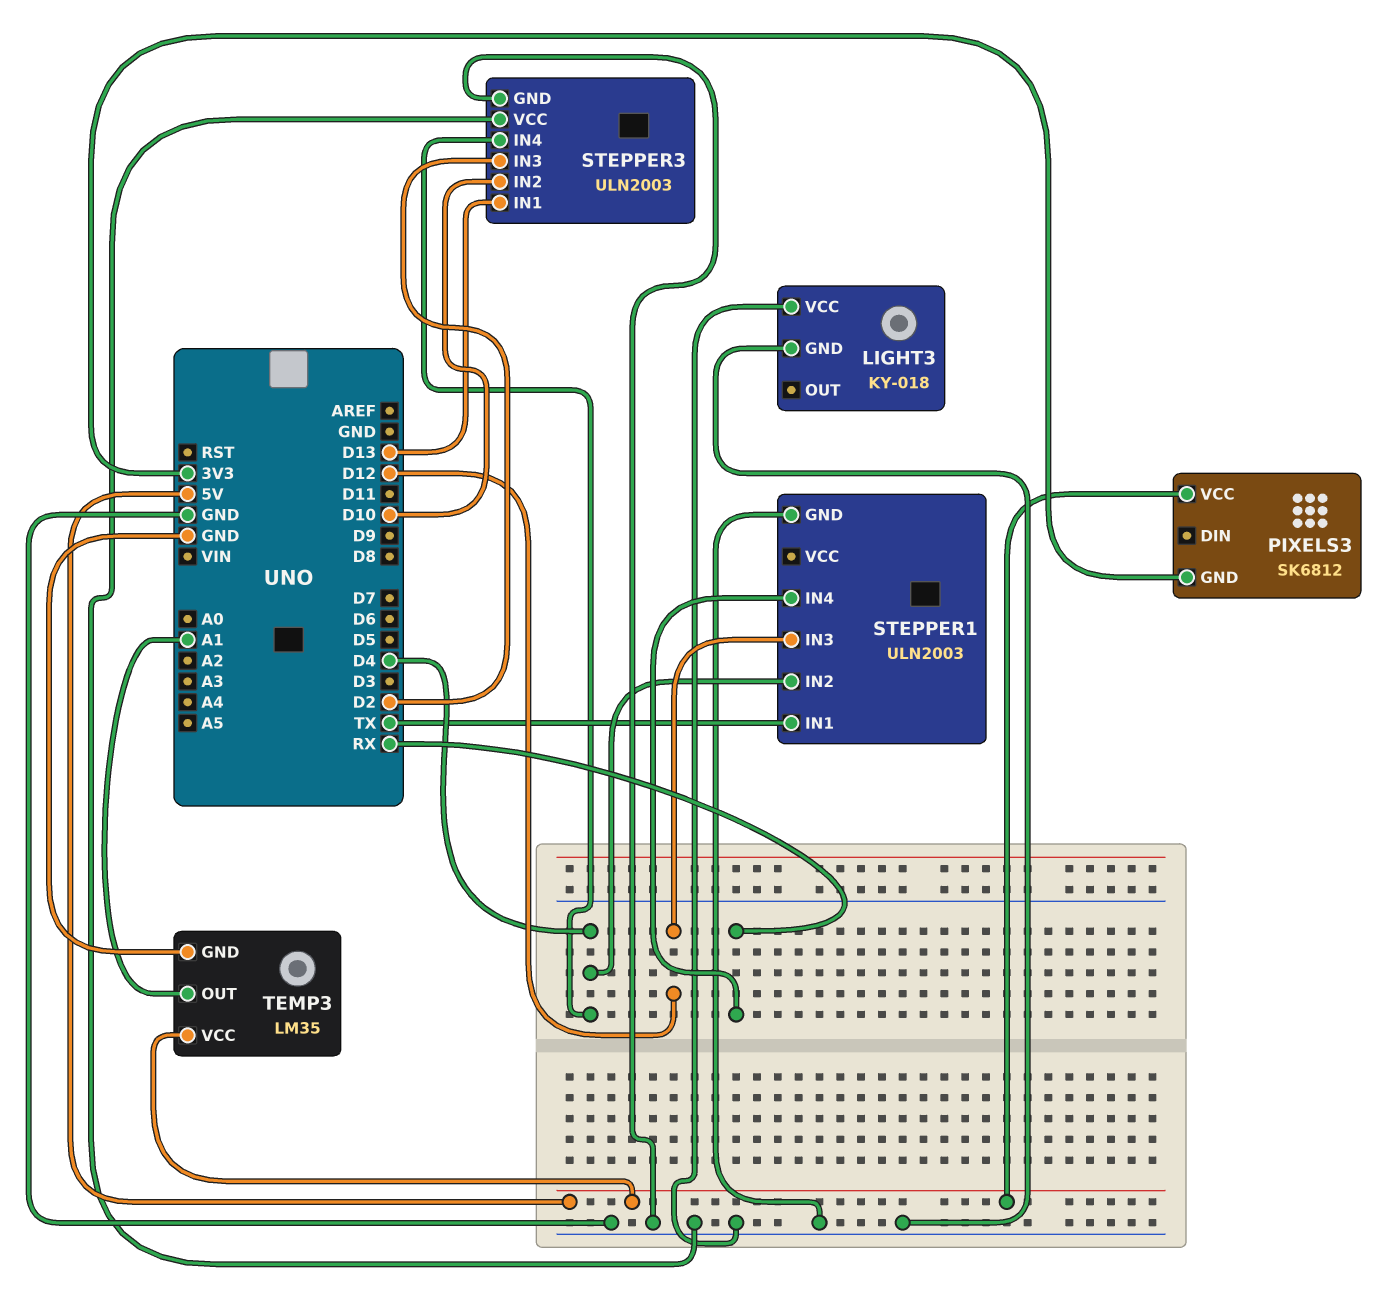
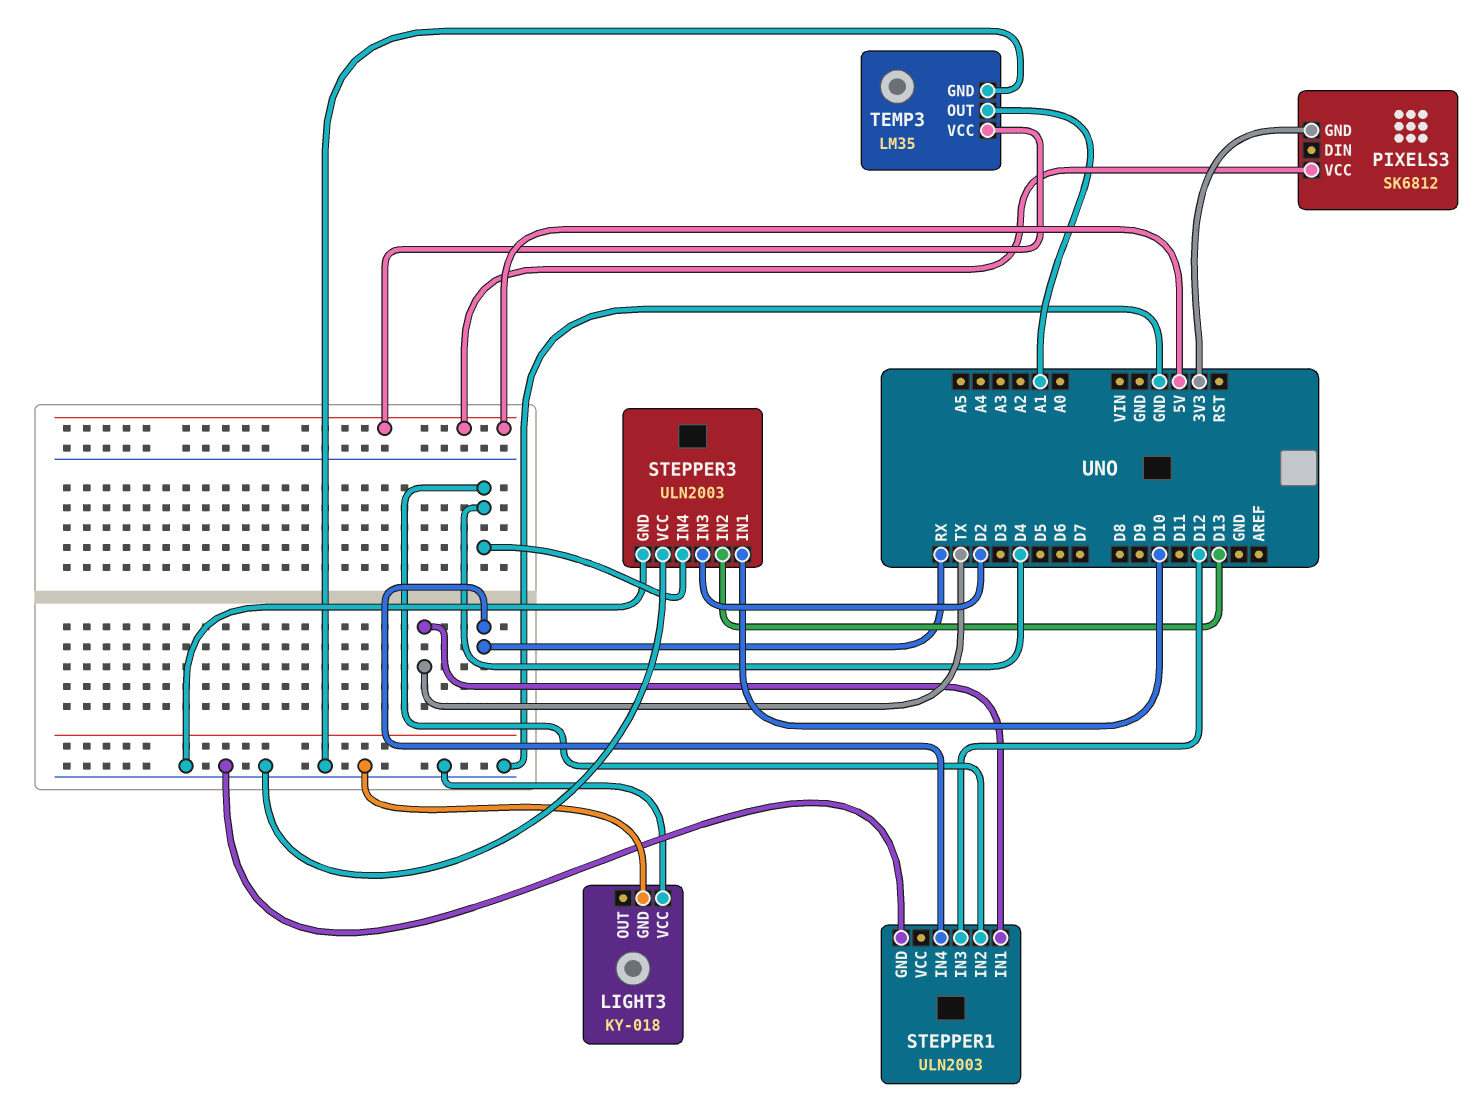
STEPPER3 pin IN1: D13 -> D10
STEPPER3 pin IN2: D10 -> D13

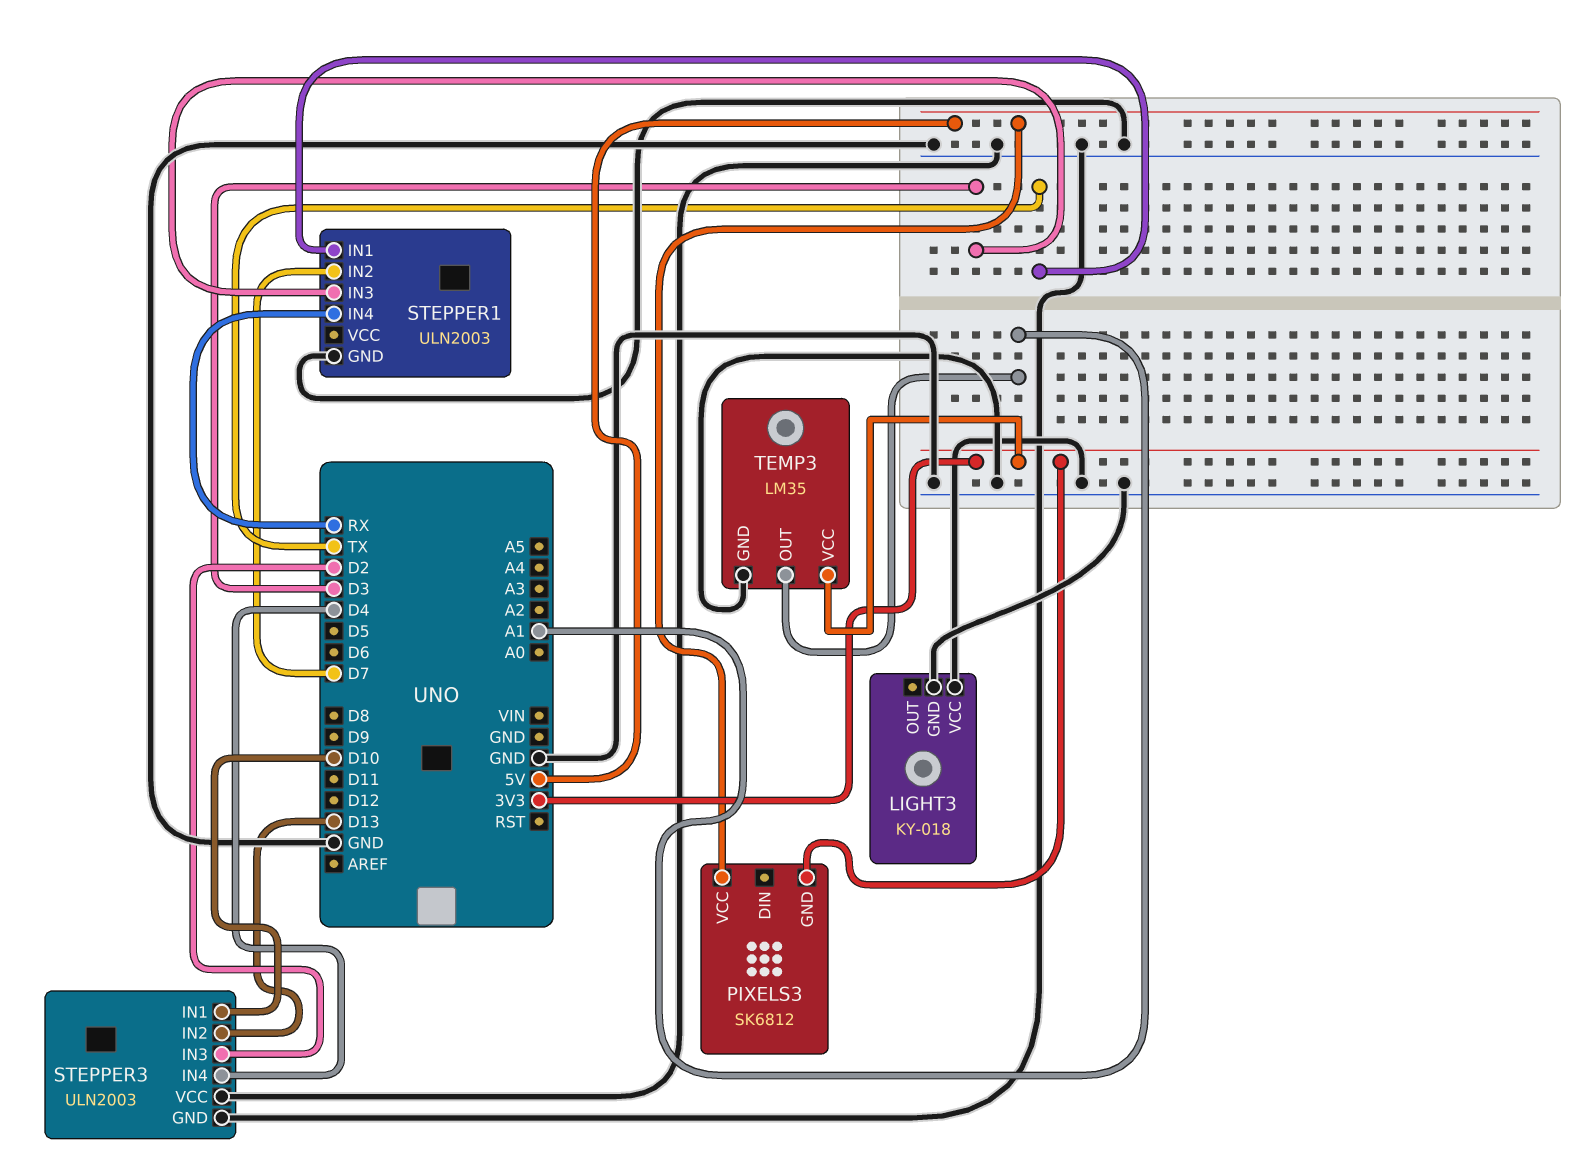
STEPPER1 pin IN2: D4 -> D7
STEPPER1 pin IN3: D12 -> D3
TEMP3 pin VCC: 5V -> 3V3

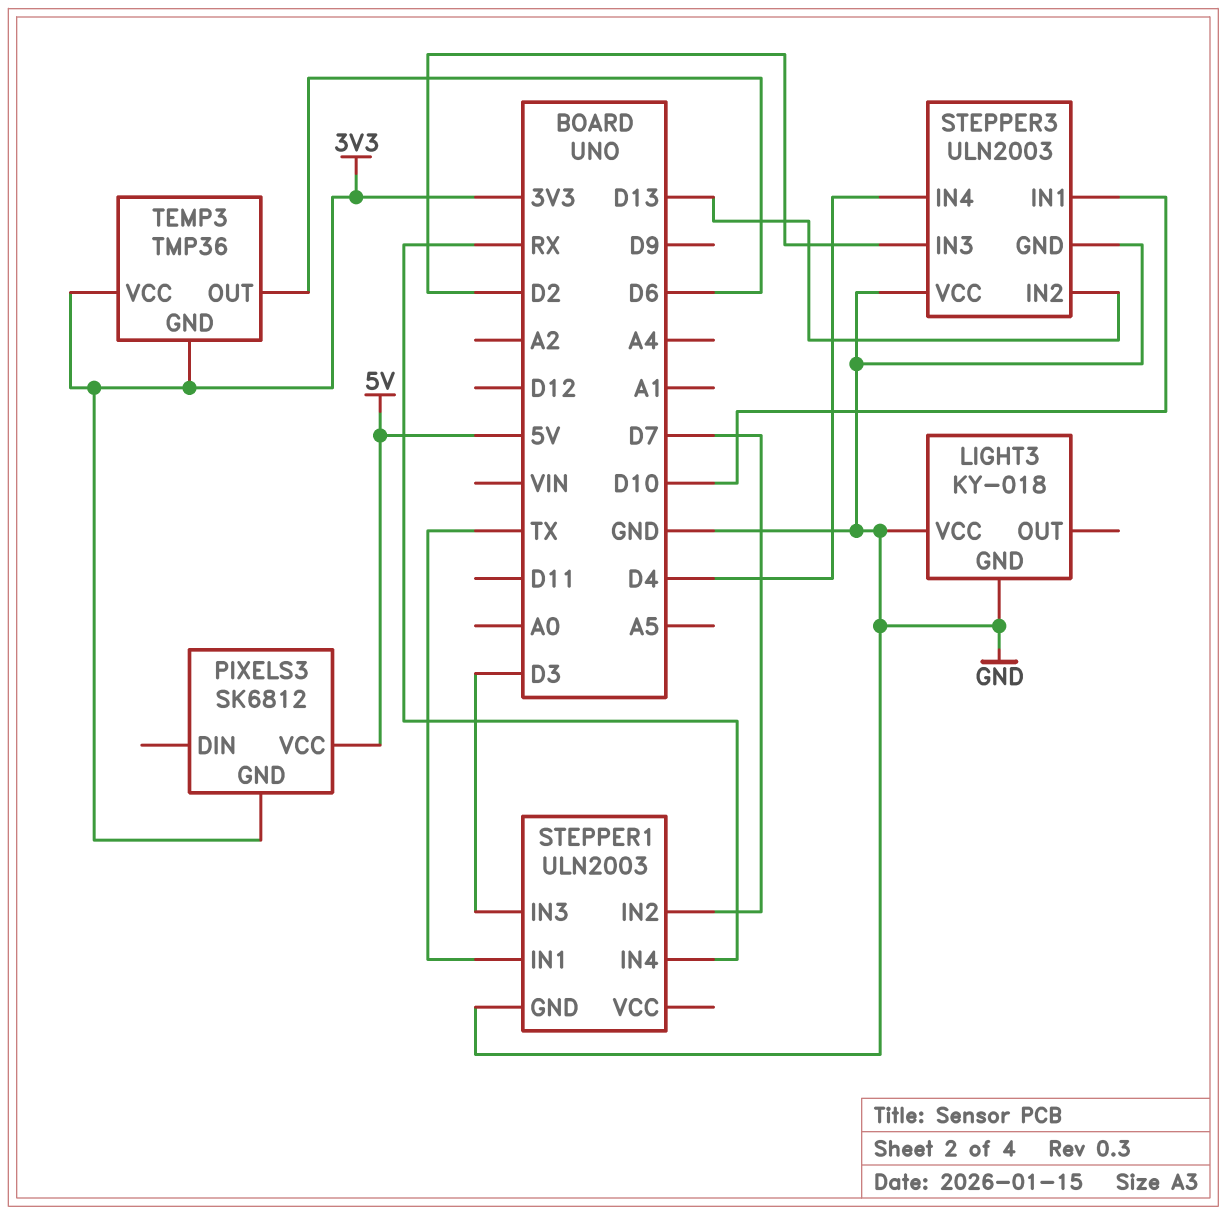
TEMP3: LM35 -> TMP36
TEMP3 pin GND: GND -> 3V3
TEMP3 pin OUT: A1 -> D6

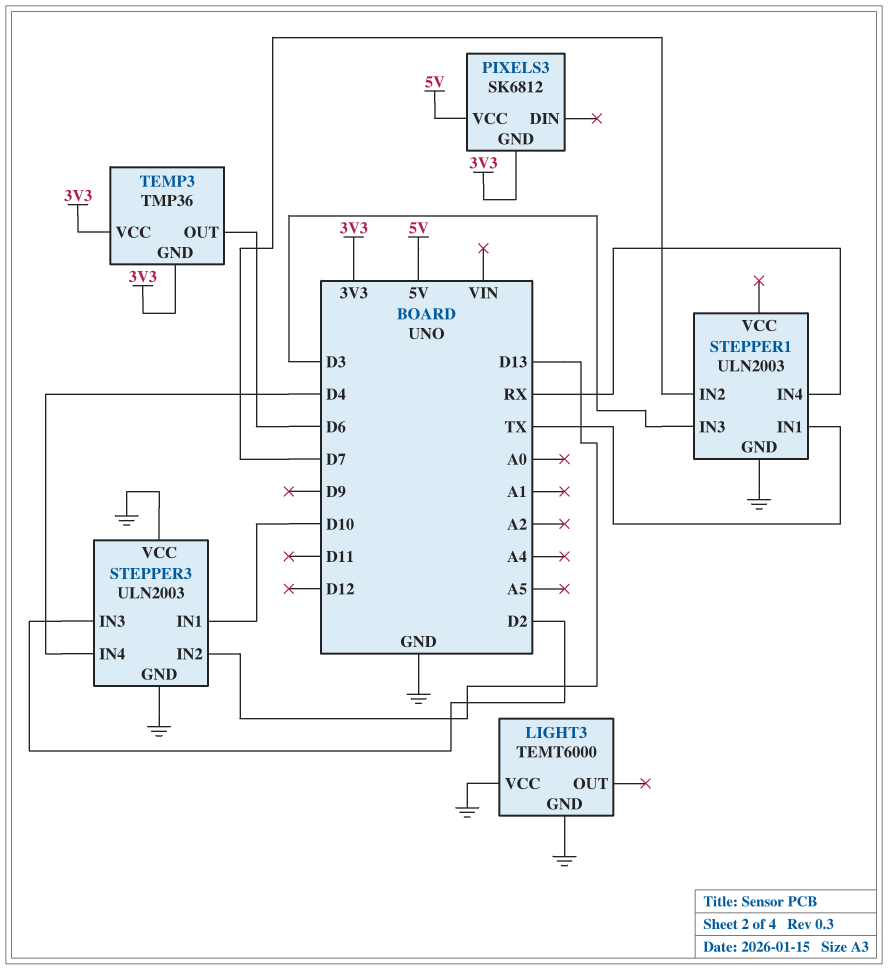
LIGHT3: KY-018 -> TEMT6000

